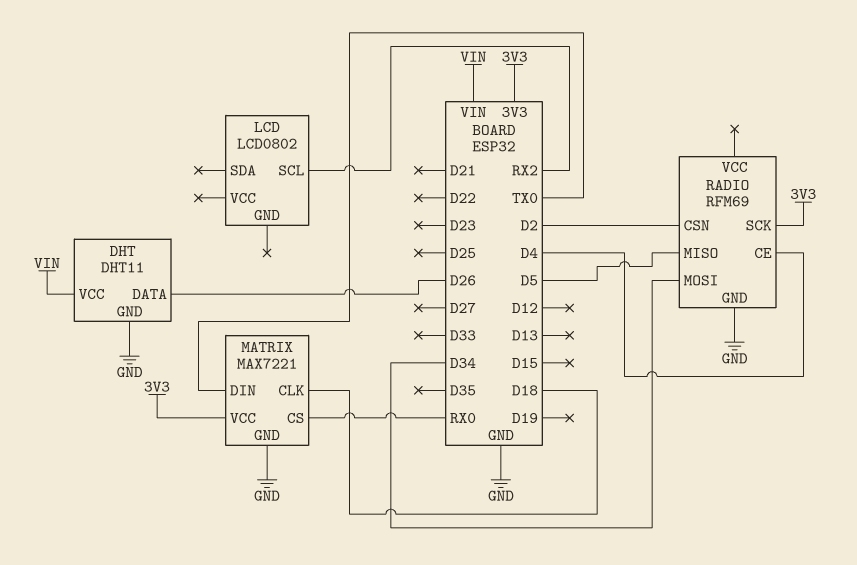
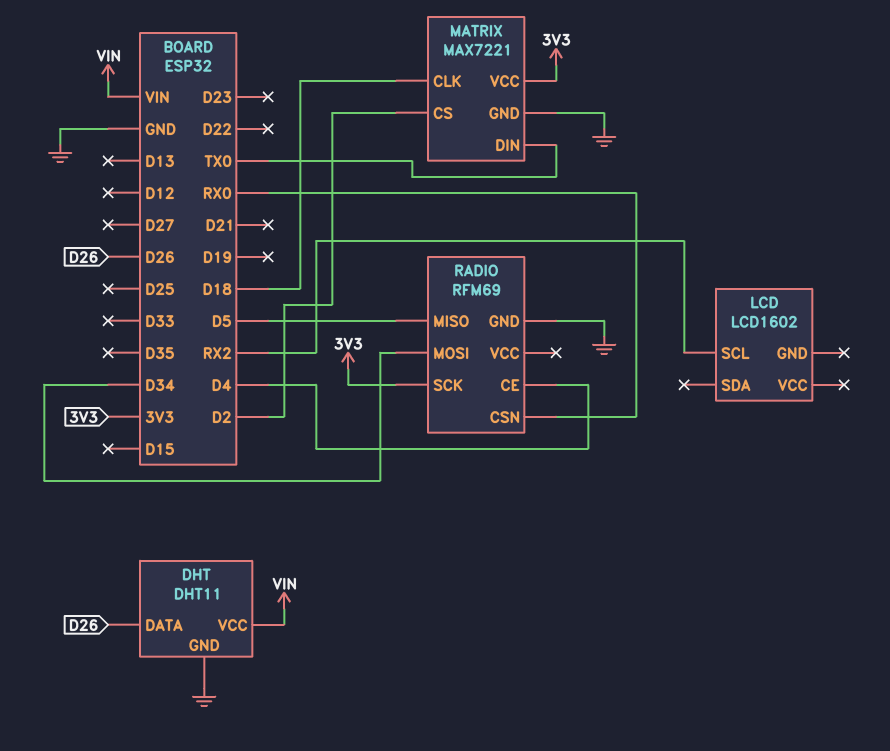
LCD: LCD0802 -> LCD1602
MATRIX pin CS: RX0 -> D2
RADIO pin CSN: D2 -> RX0

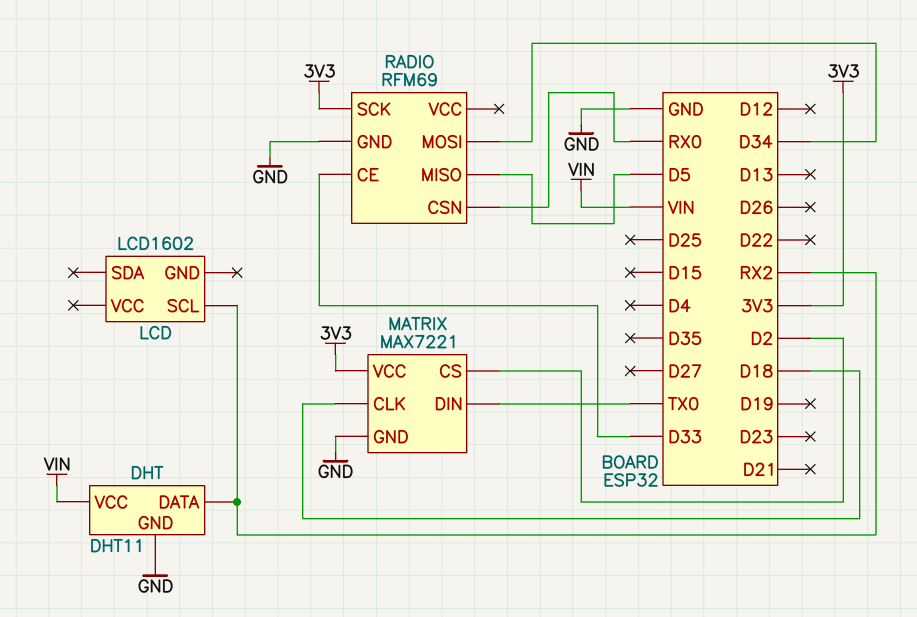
DHT pin DATA: D26 -> RX2
RADIO pin CE: D4 -> D33

